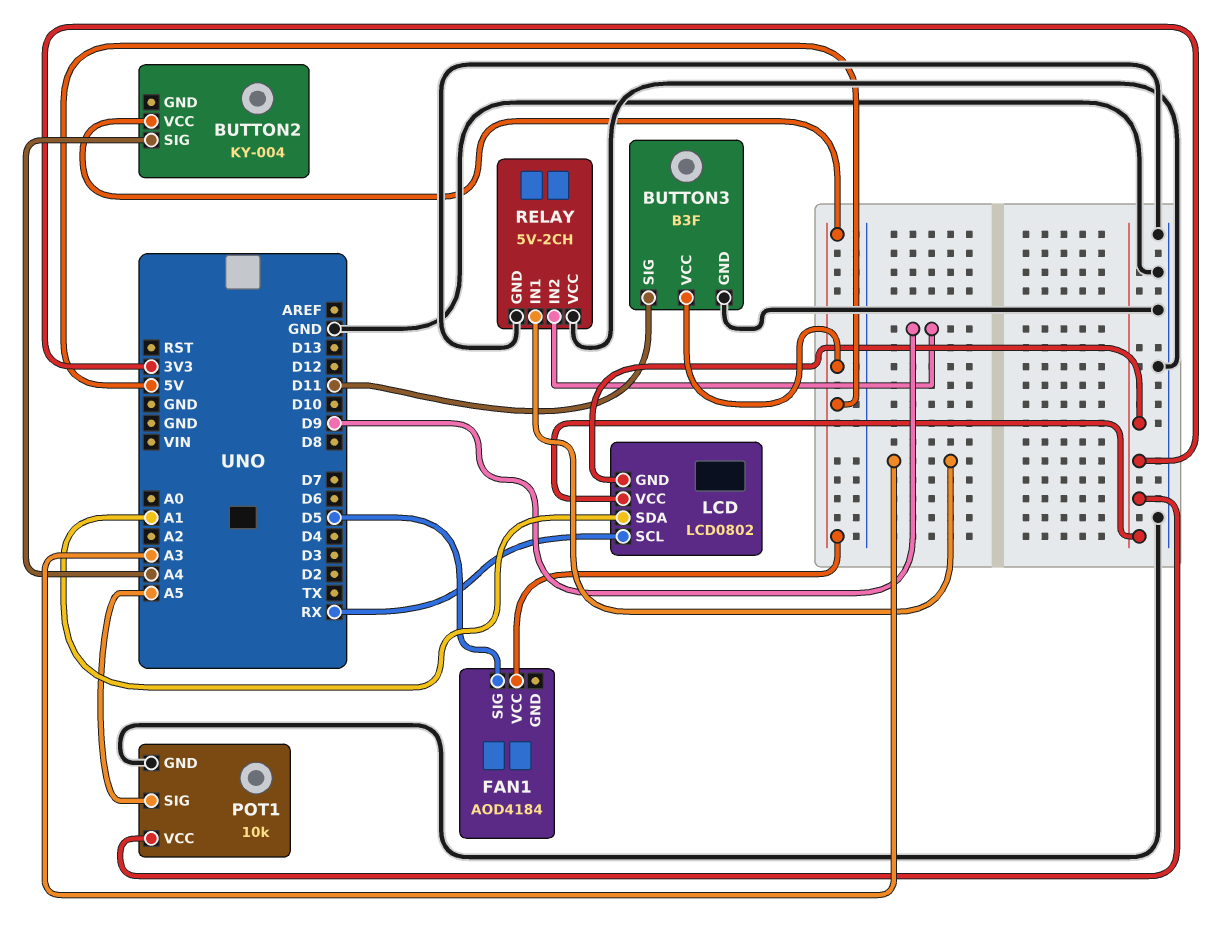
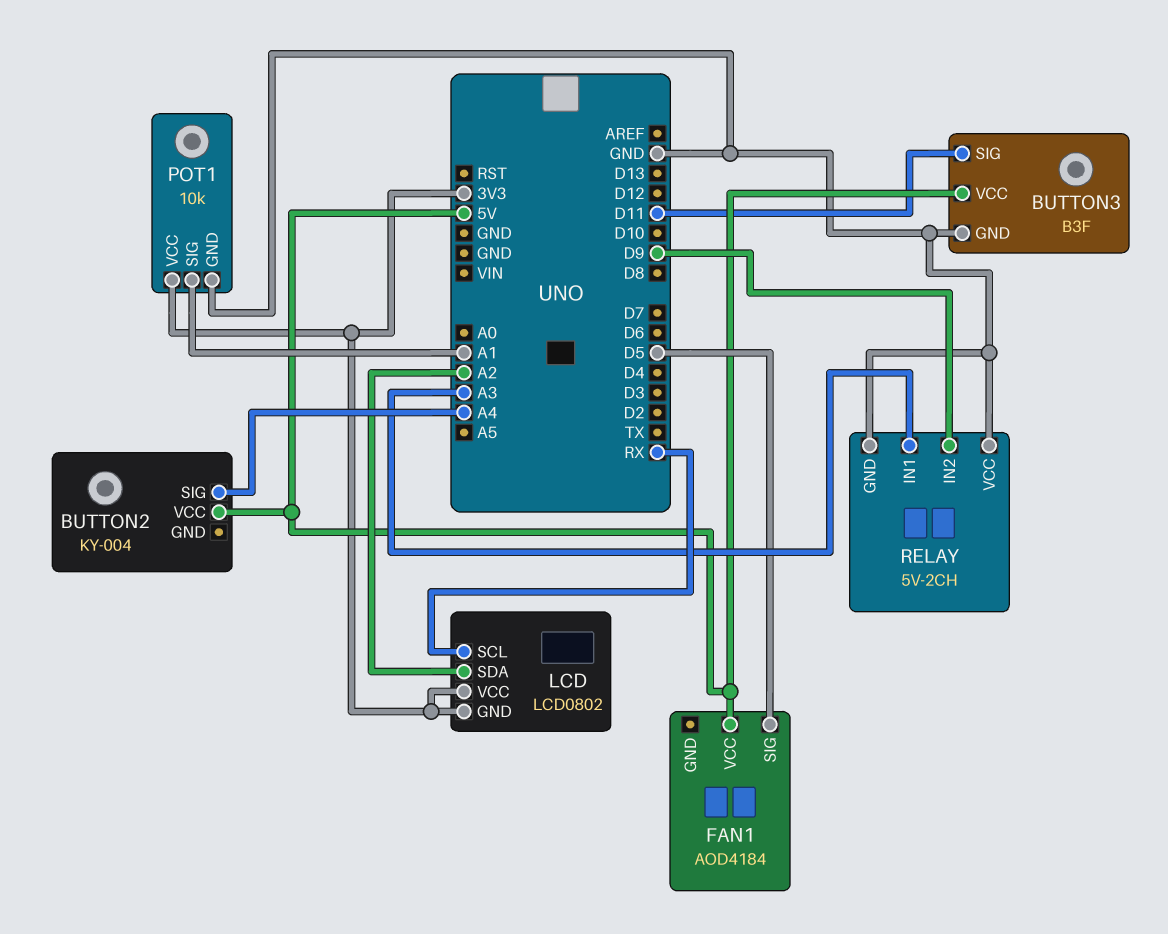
LCD pin SDA: A1 -> A2
POT1 pin SIG: A5 -> A1

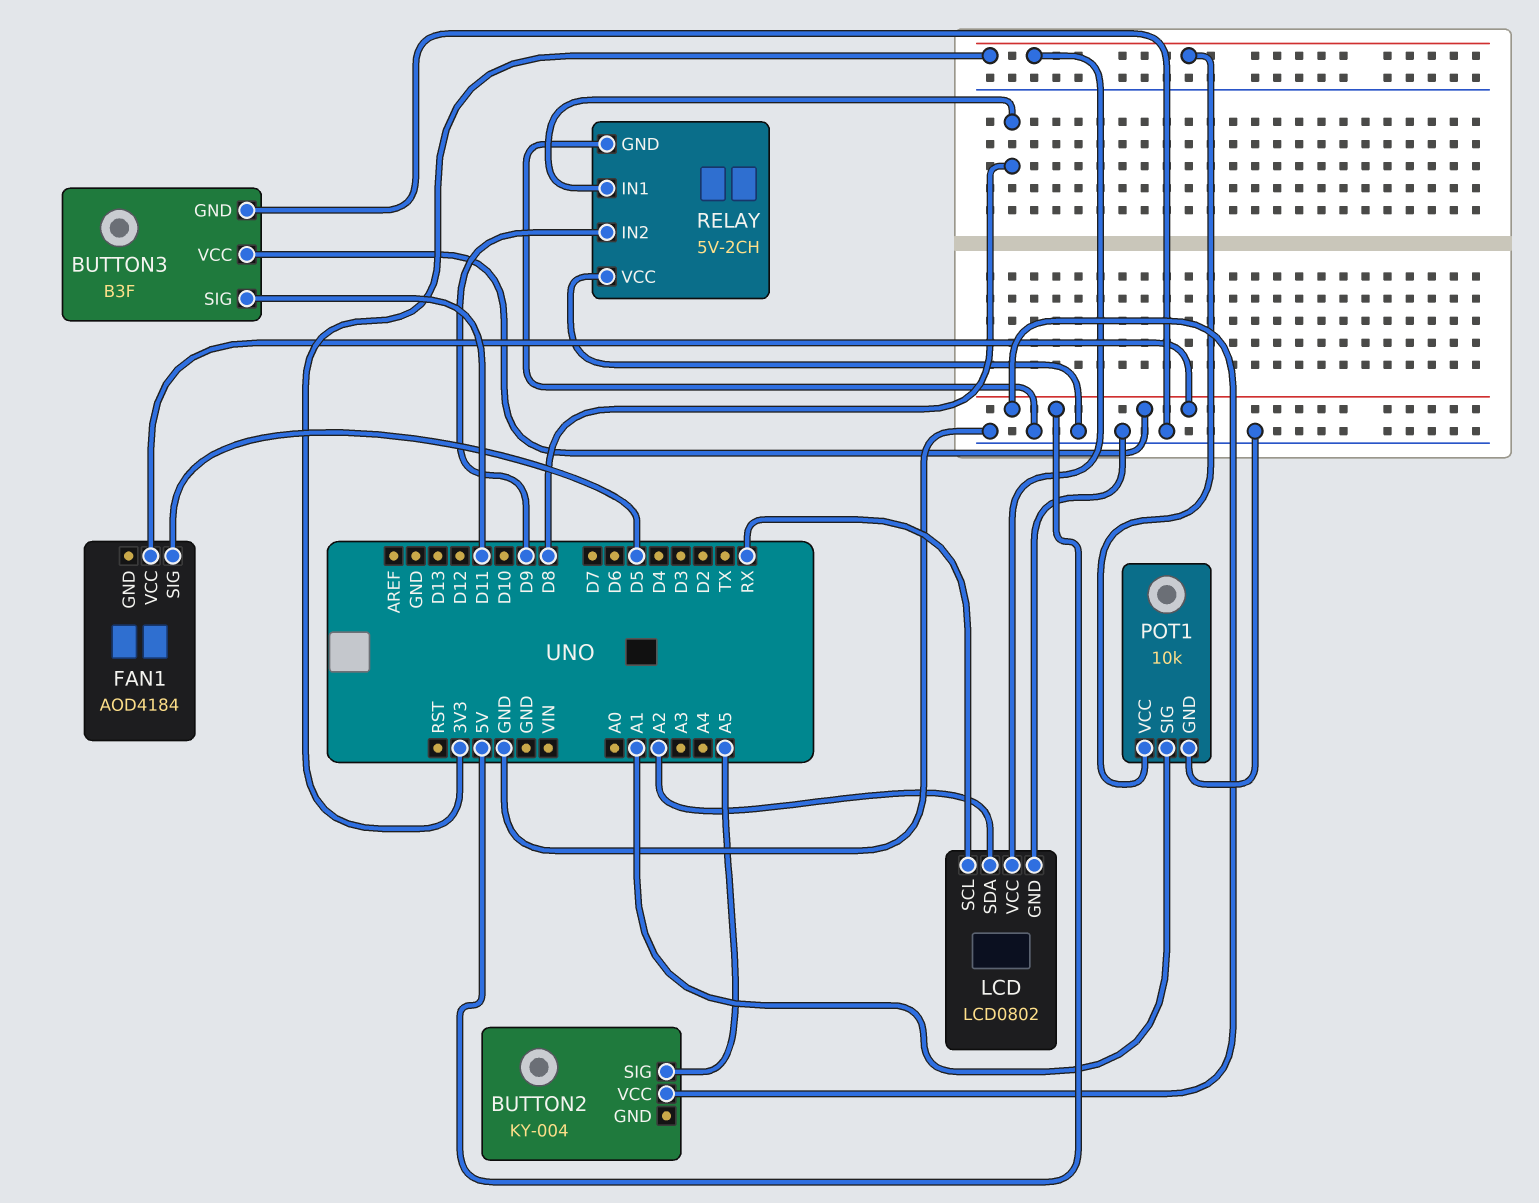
BUTTON2 pin SIG: A4 -> A5
LCD pin GND: 3V3 -> GND
RELAY pin IN1: A3 -> D8

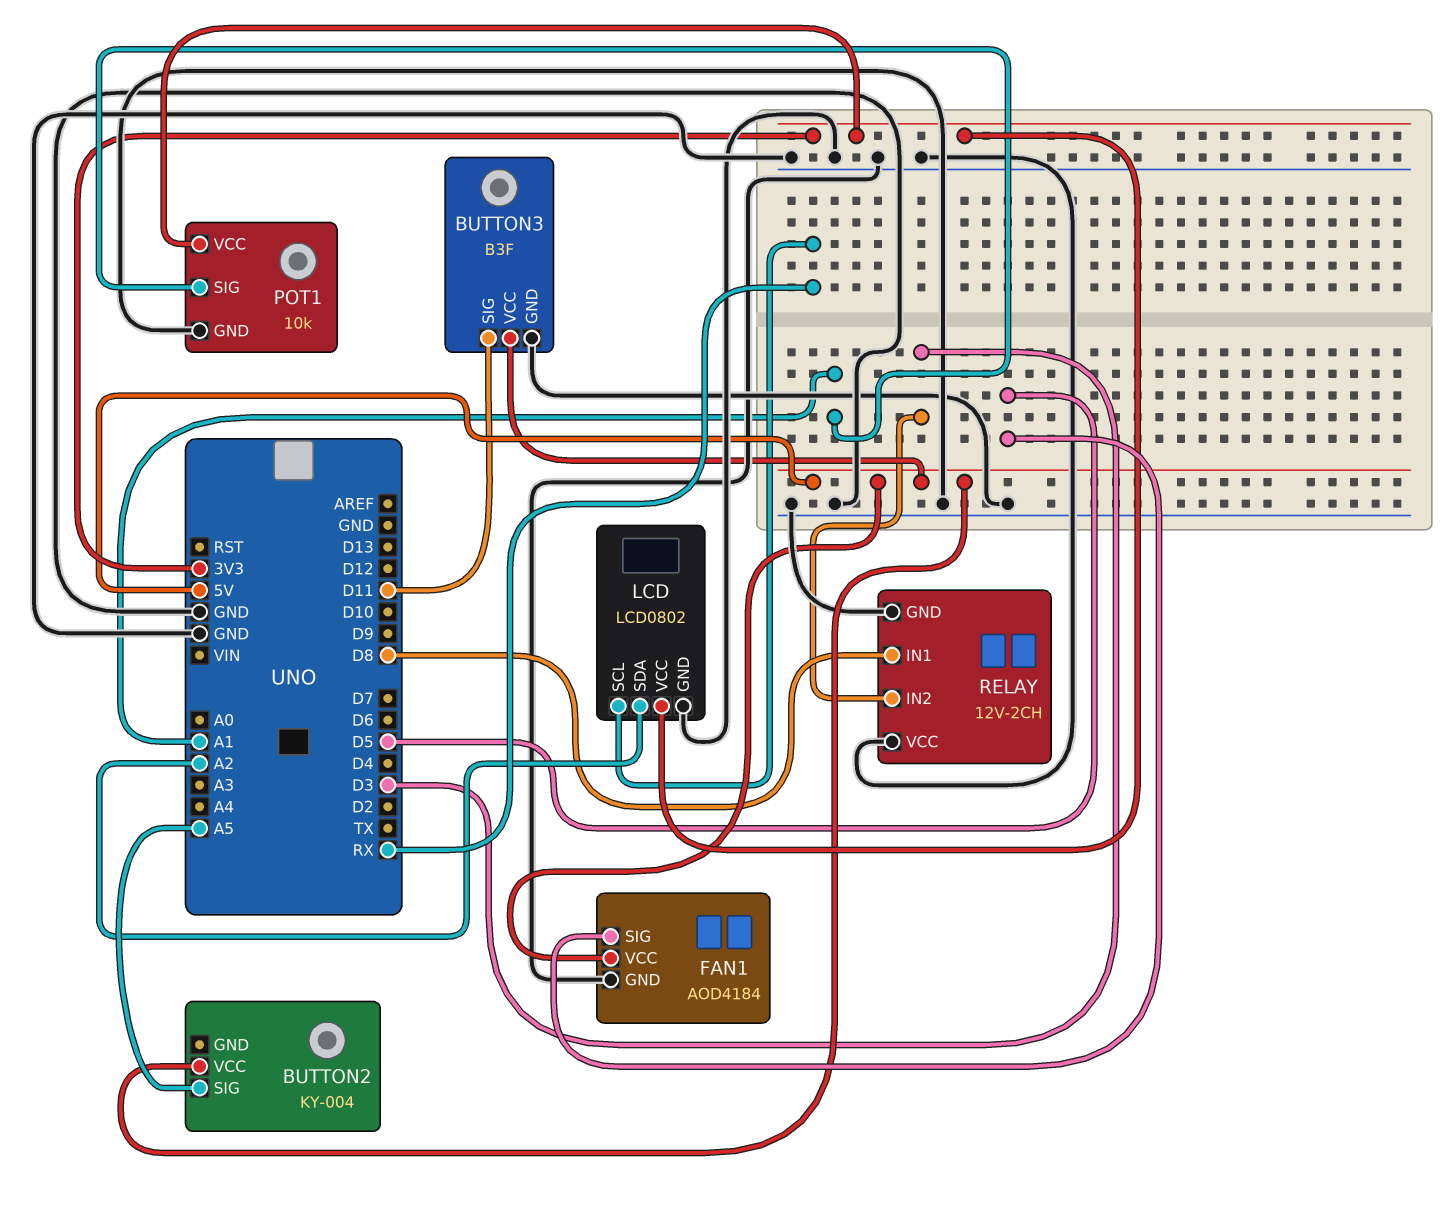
FAN1 pin GND: none -> GND
RELAY: 5V-2CH -> 12V-2CH
RELAY pin IN2: D9 -> D3

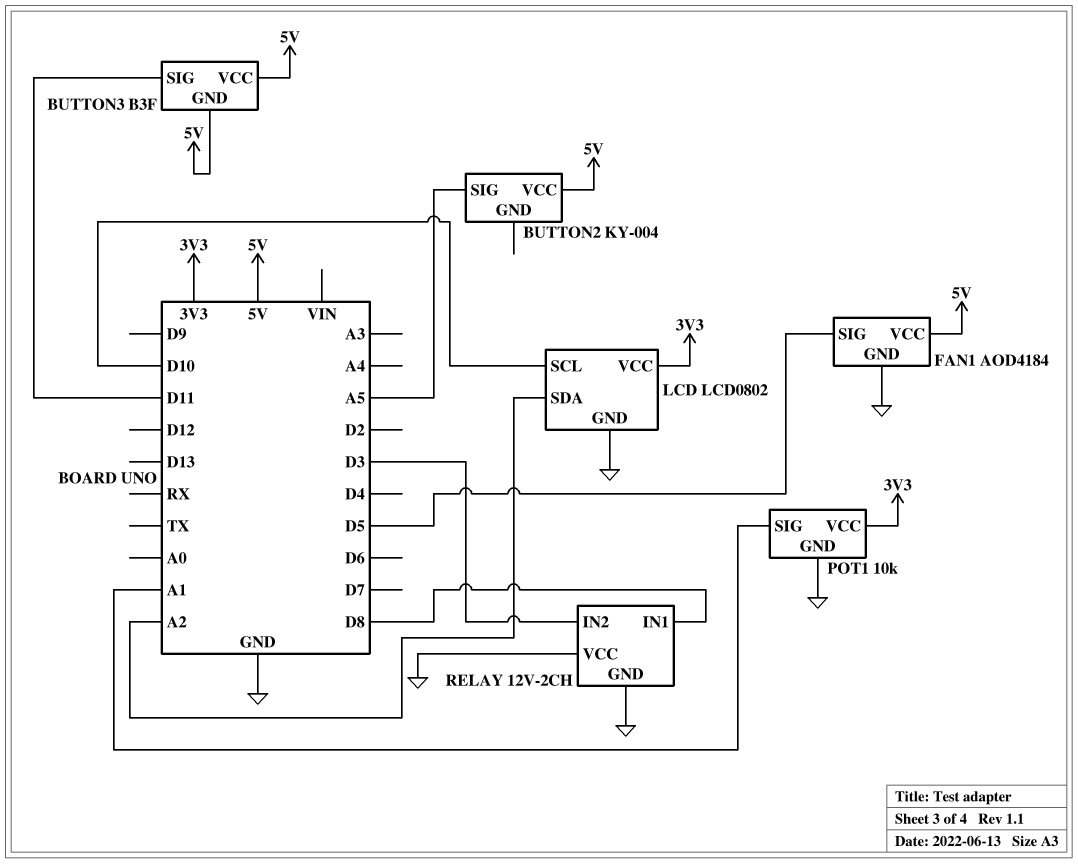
BUTTON3 pin GND: GND -> 5V
LCD pin SCL: RX -> D10

